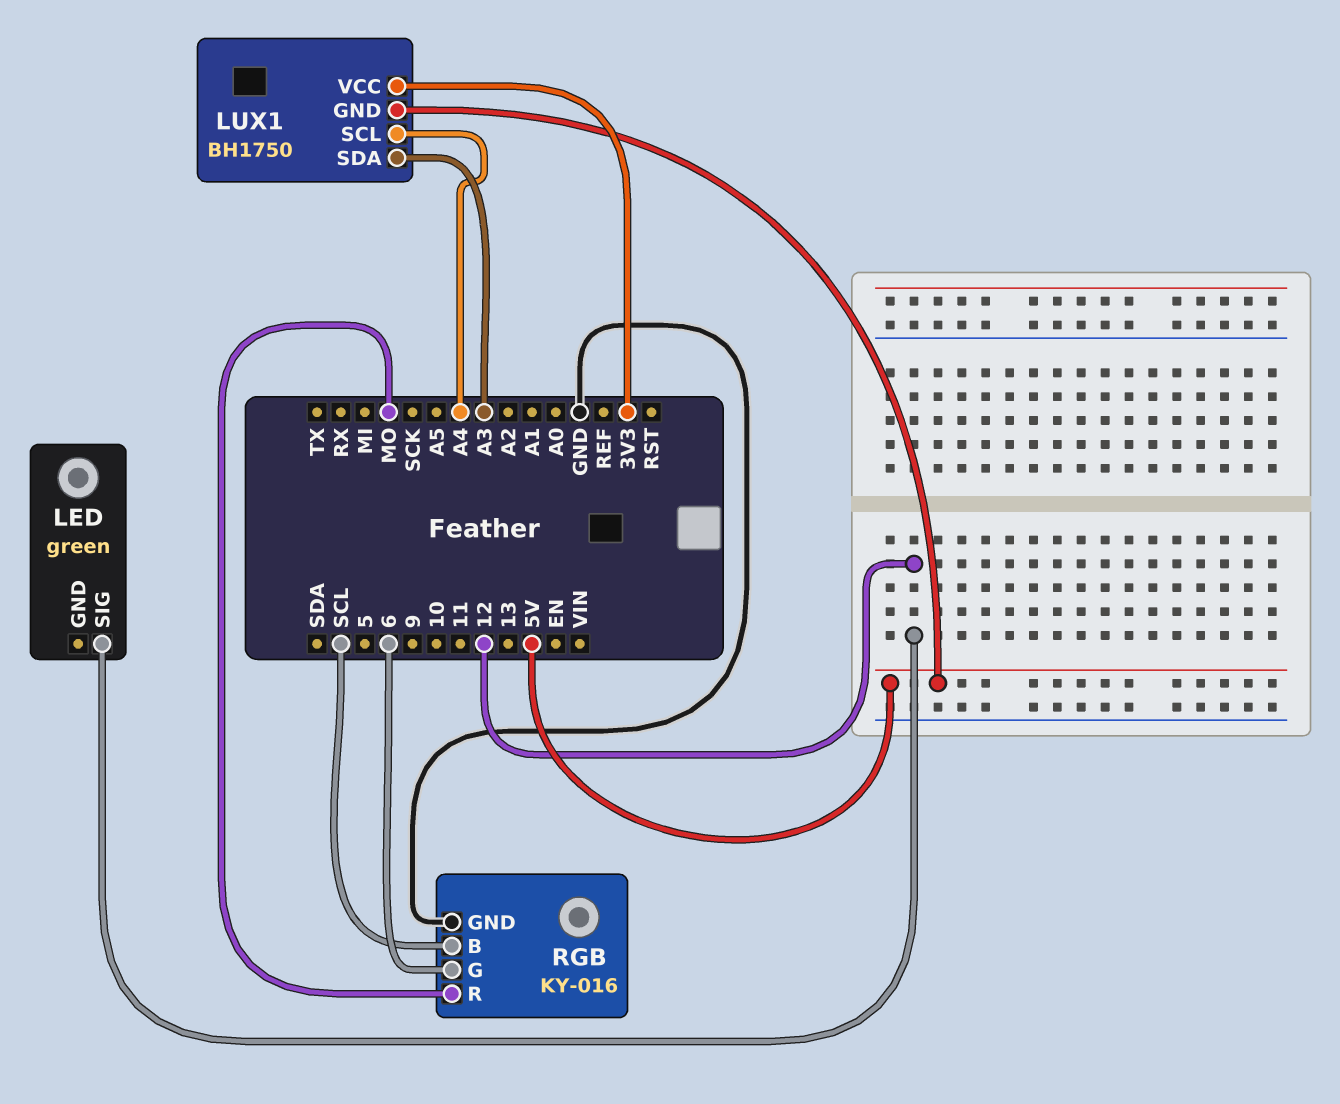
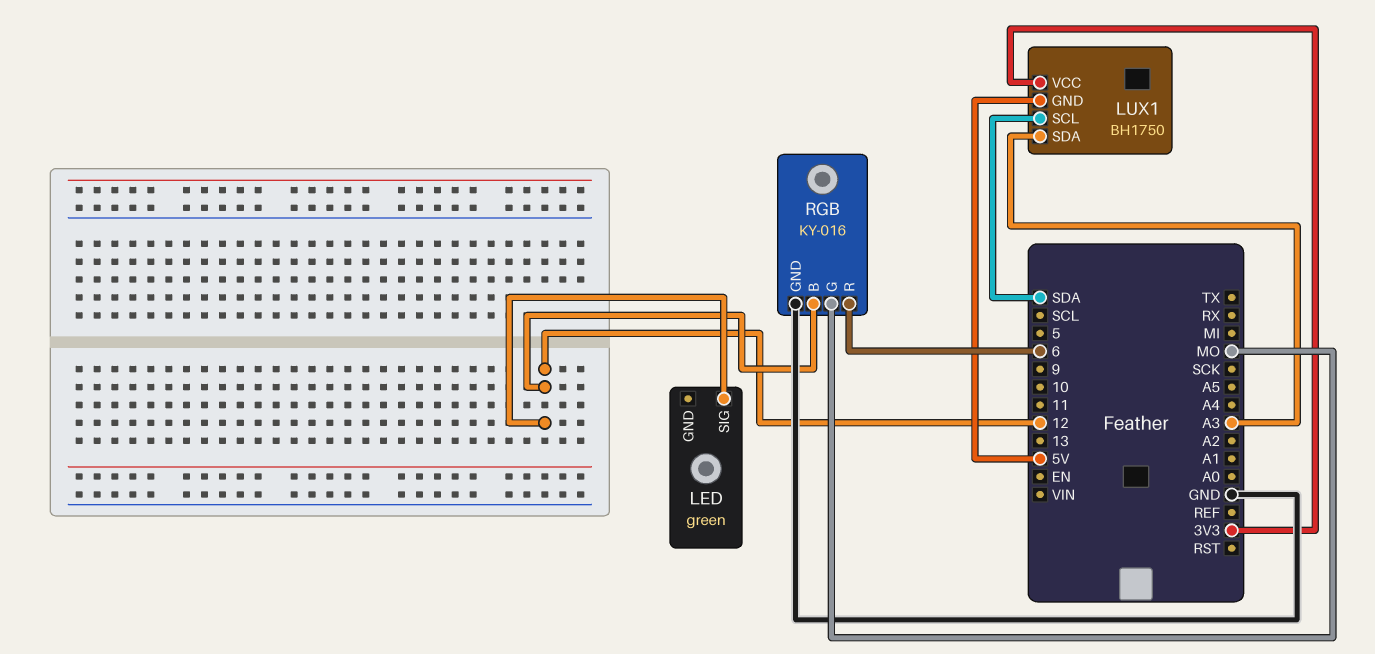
LUX1 pin SCL: A4 -> SDA
RGB pin B: SCL -> 12
RGB pin G: 6 -> MO
RGB pin R: MO -> 6

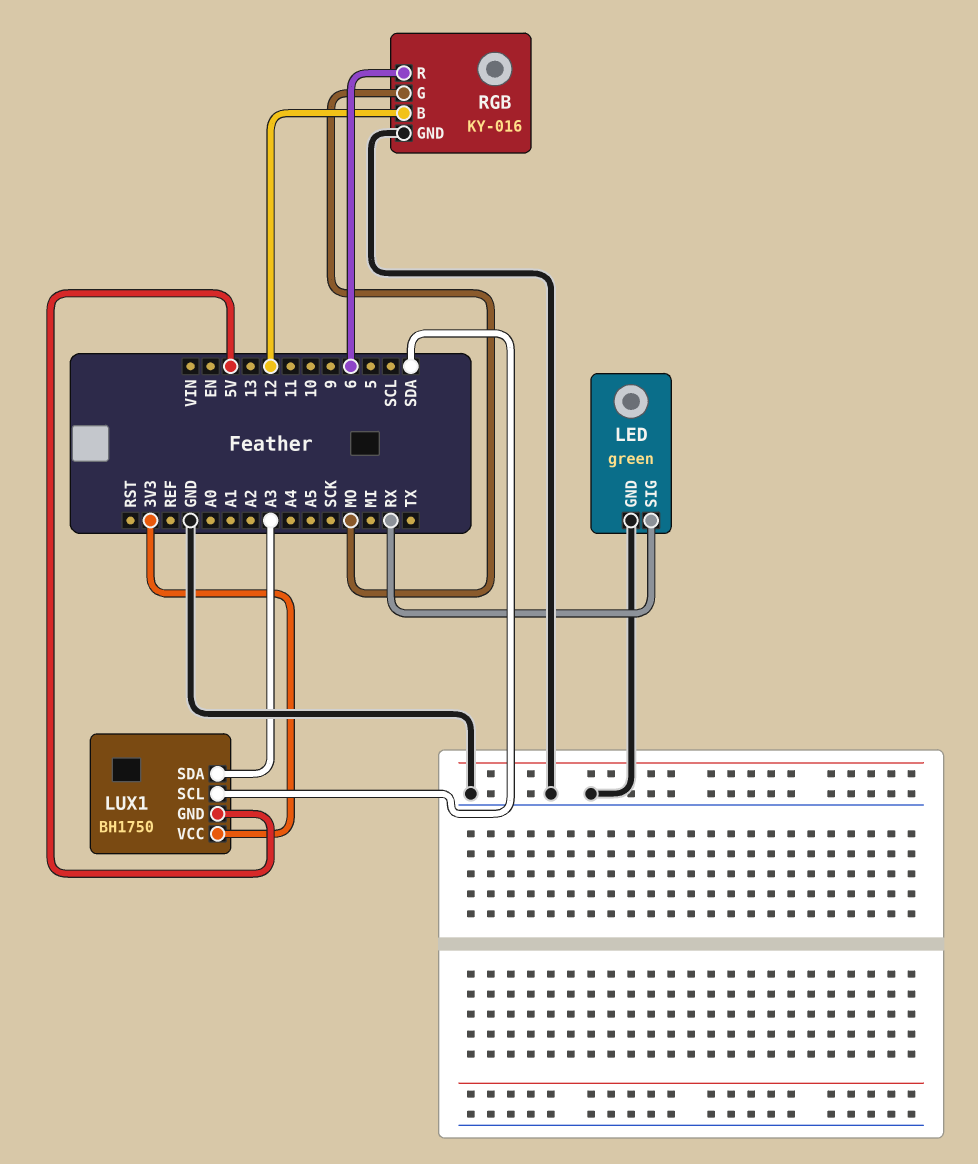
LED pin GND: none -> GND
LED pin SIG: 12 -> RX

